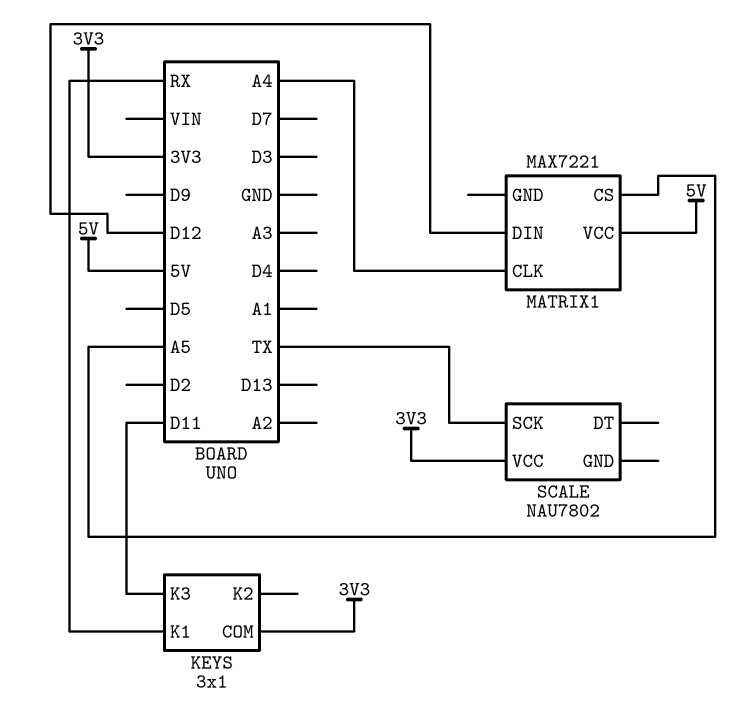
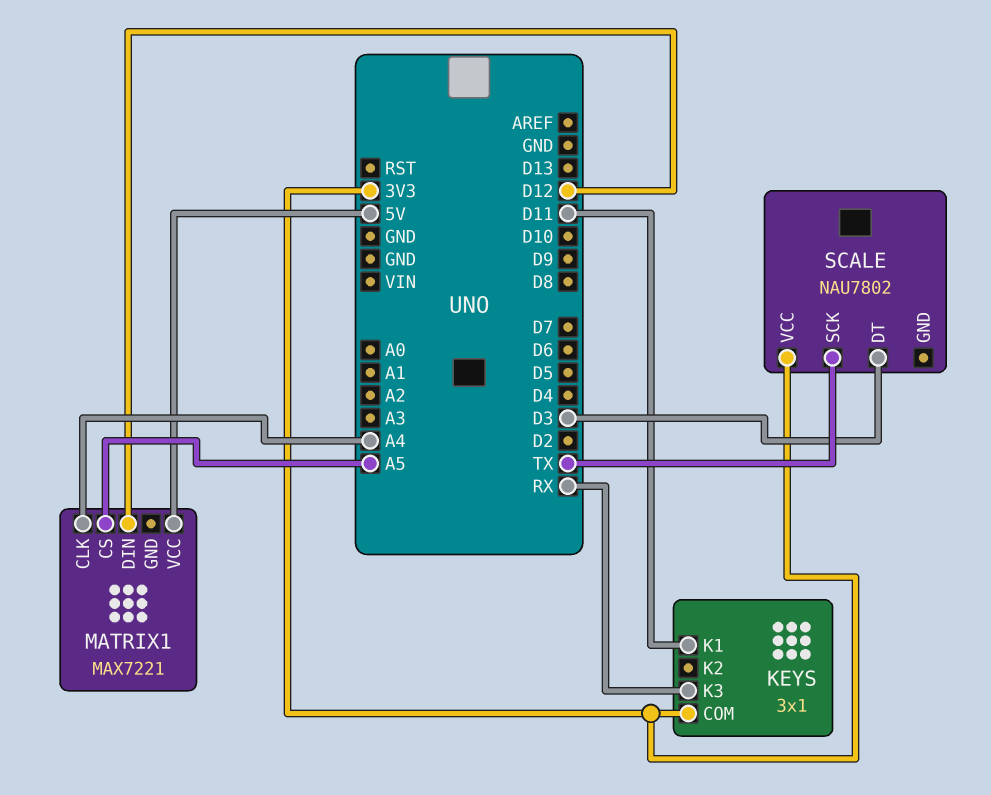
KEYS pin K1: RX -> D11
KEYS pin K3: D11 -> RX
SCALE pin DT: none -> D3

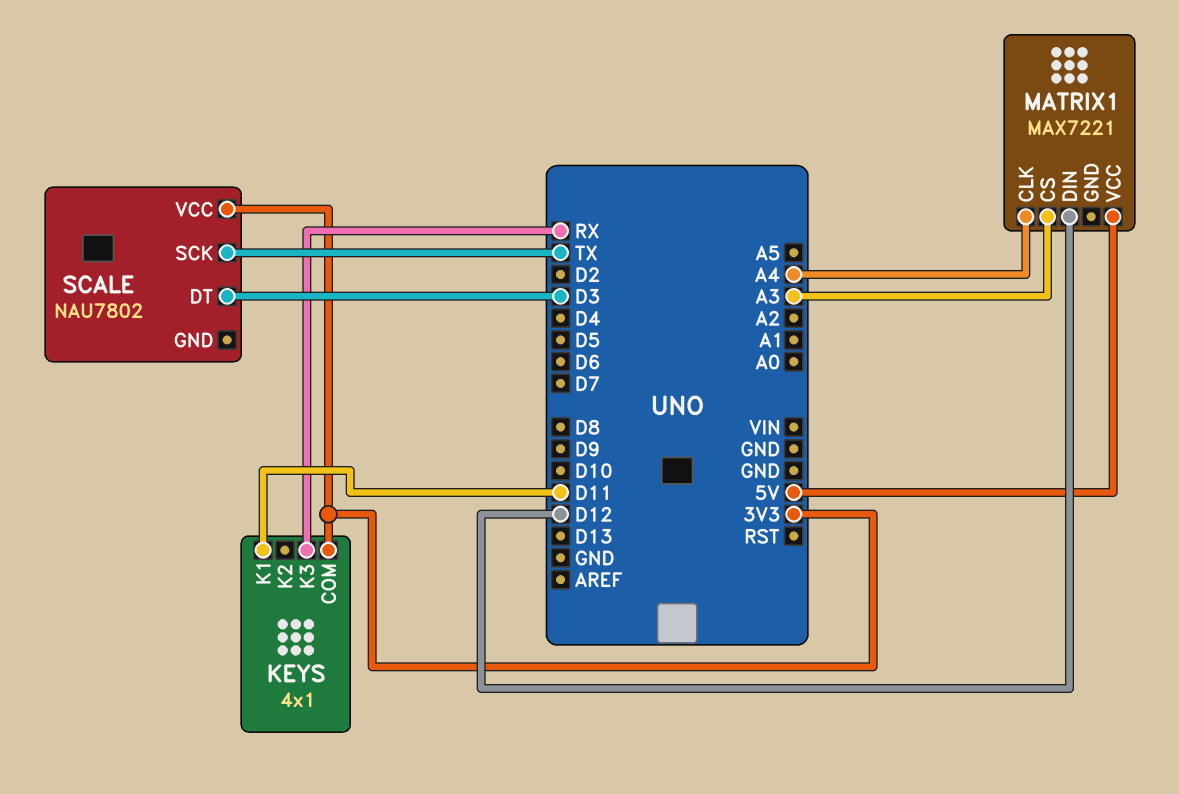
KEYS: 3x1 -> 4x1
MATRIX1 pin CS: A5 -> A3

